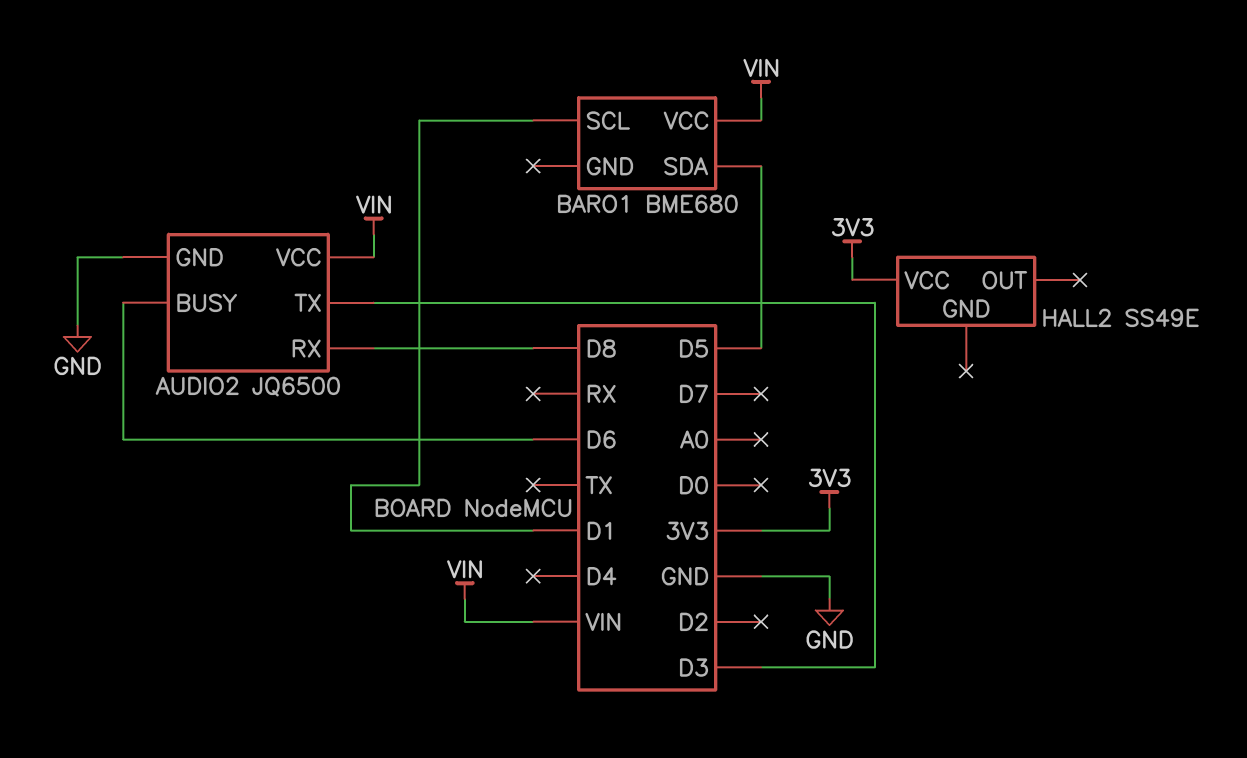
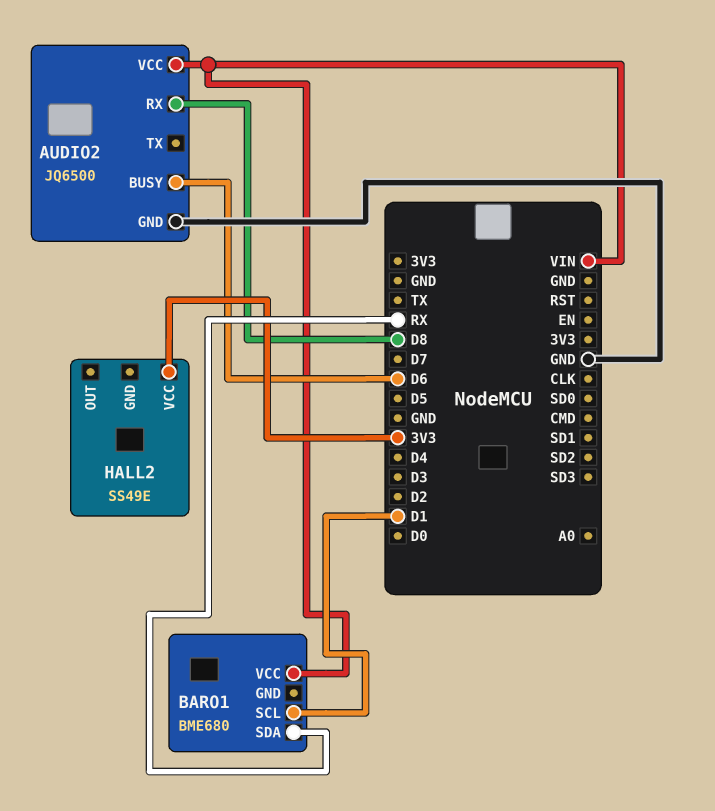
AUDIO2 pin TX: D3 -> none
BARO1 pin SDA: D5 -> RX

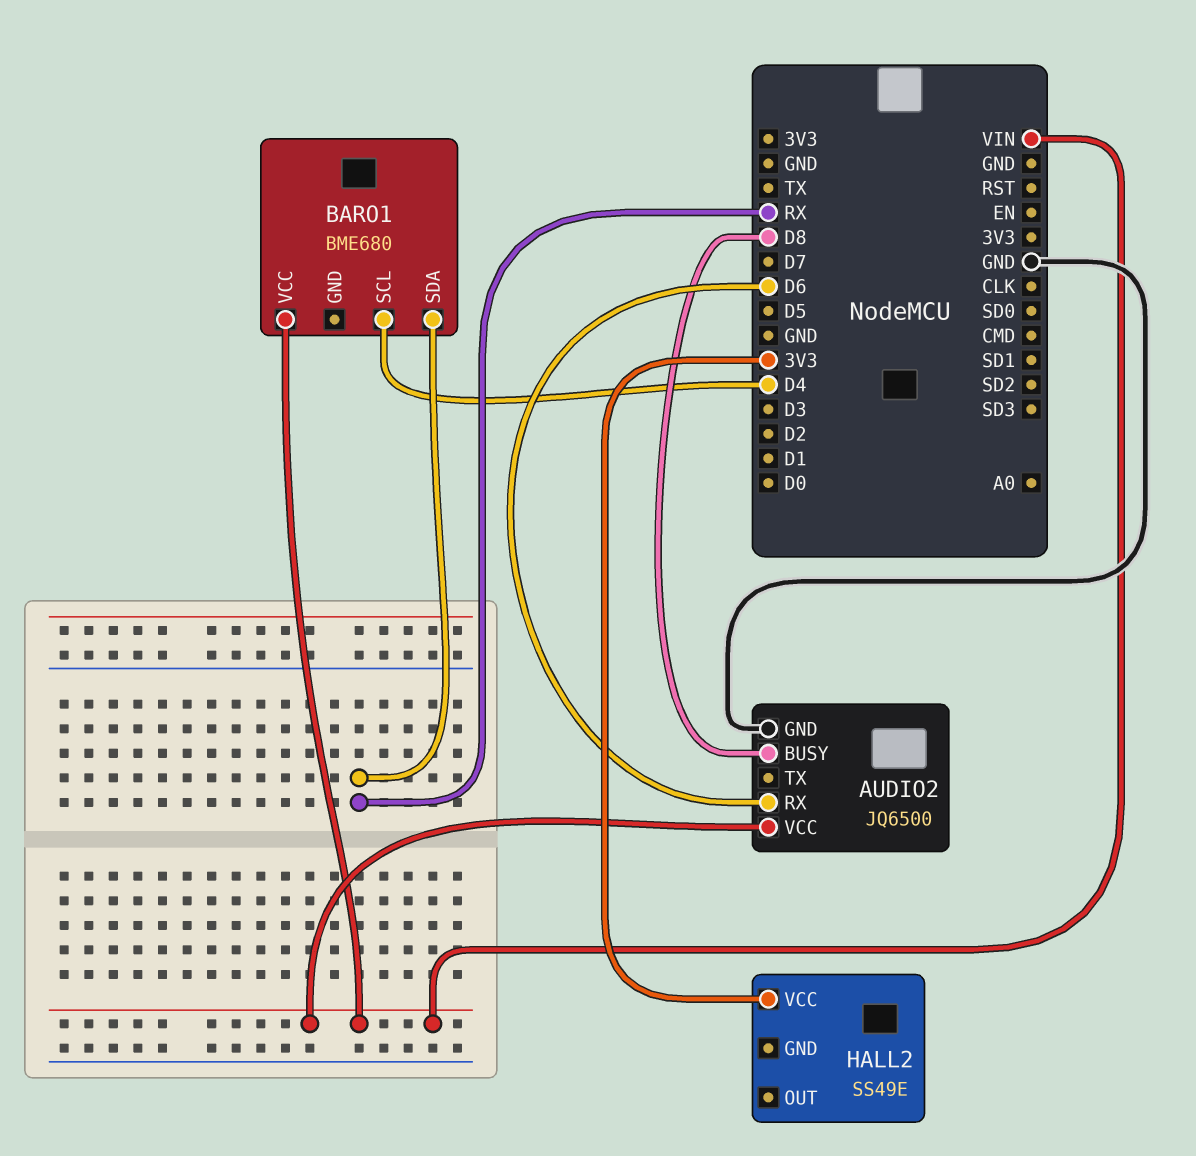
AUDIO2 pin BUSY: D6 -> D8
AUDIO2 pin RX: D8 -> D6
BARO1 pin SCL: D1 -> D4

